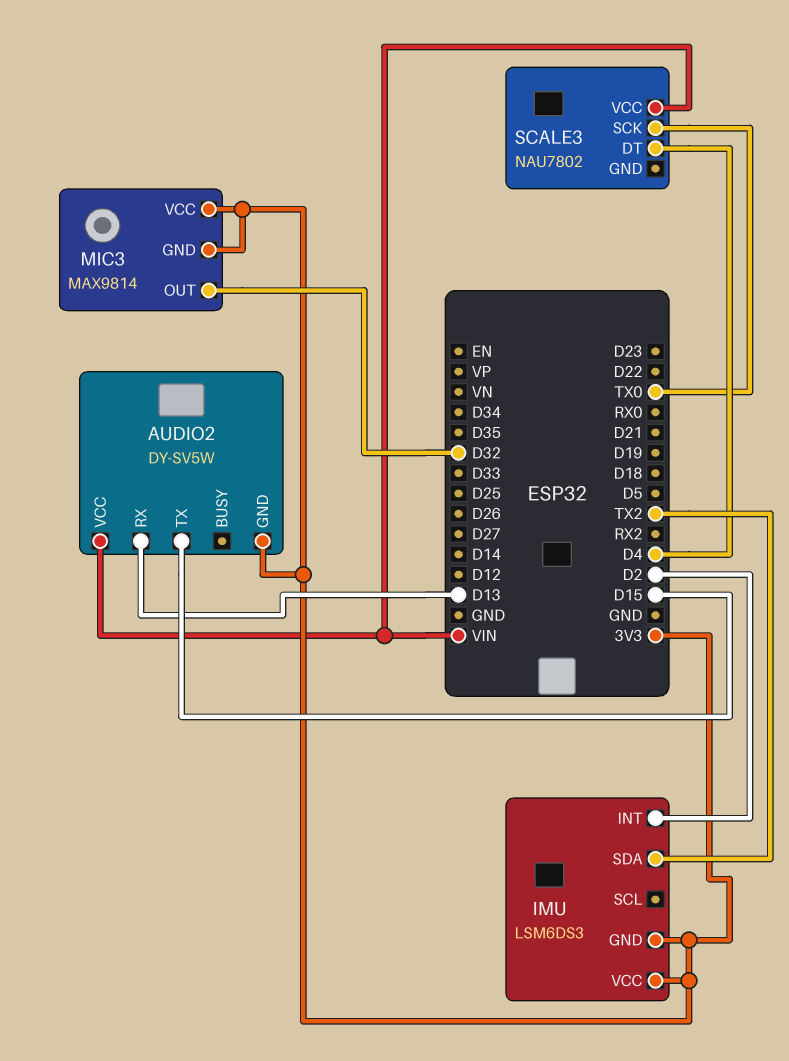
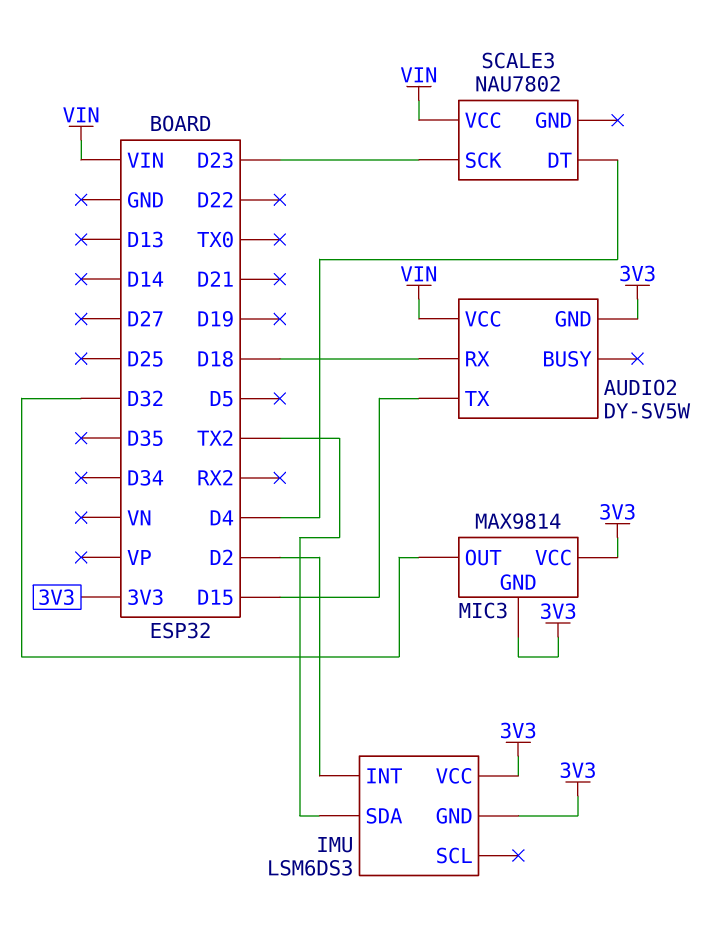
AUDIO2 pin RX: D13 -> D18
SCALE3 pin SCK: TX0 -> D23

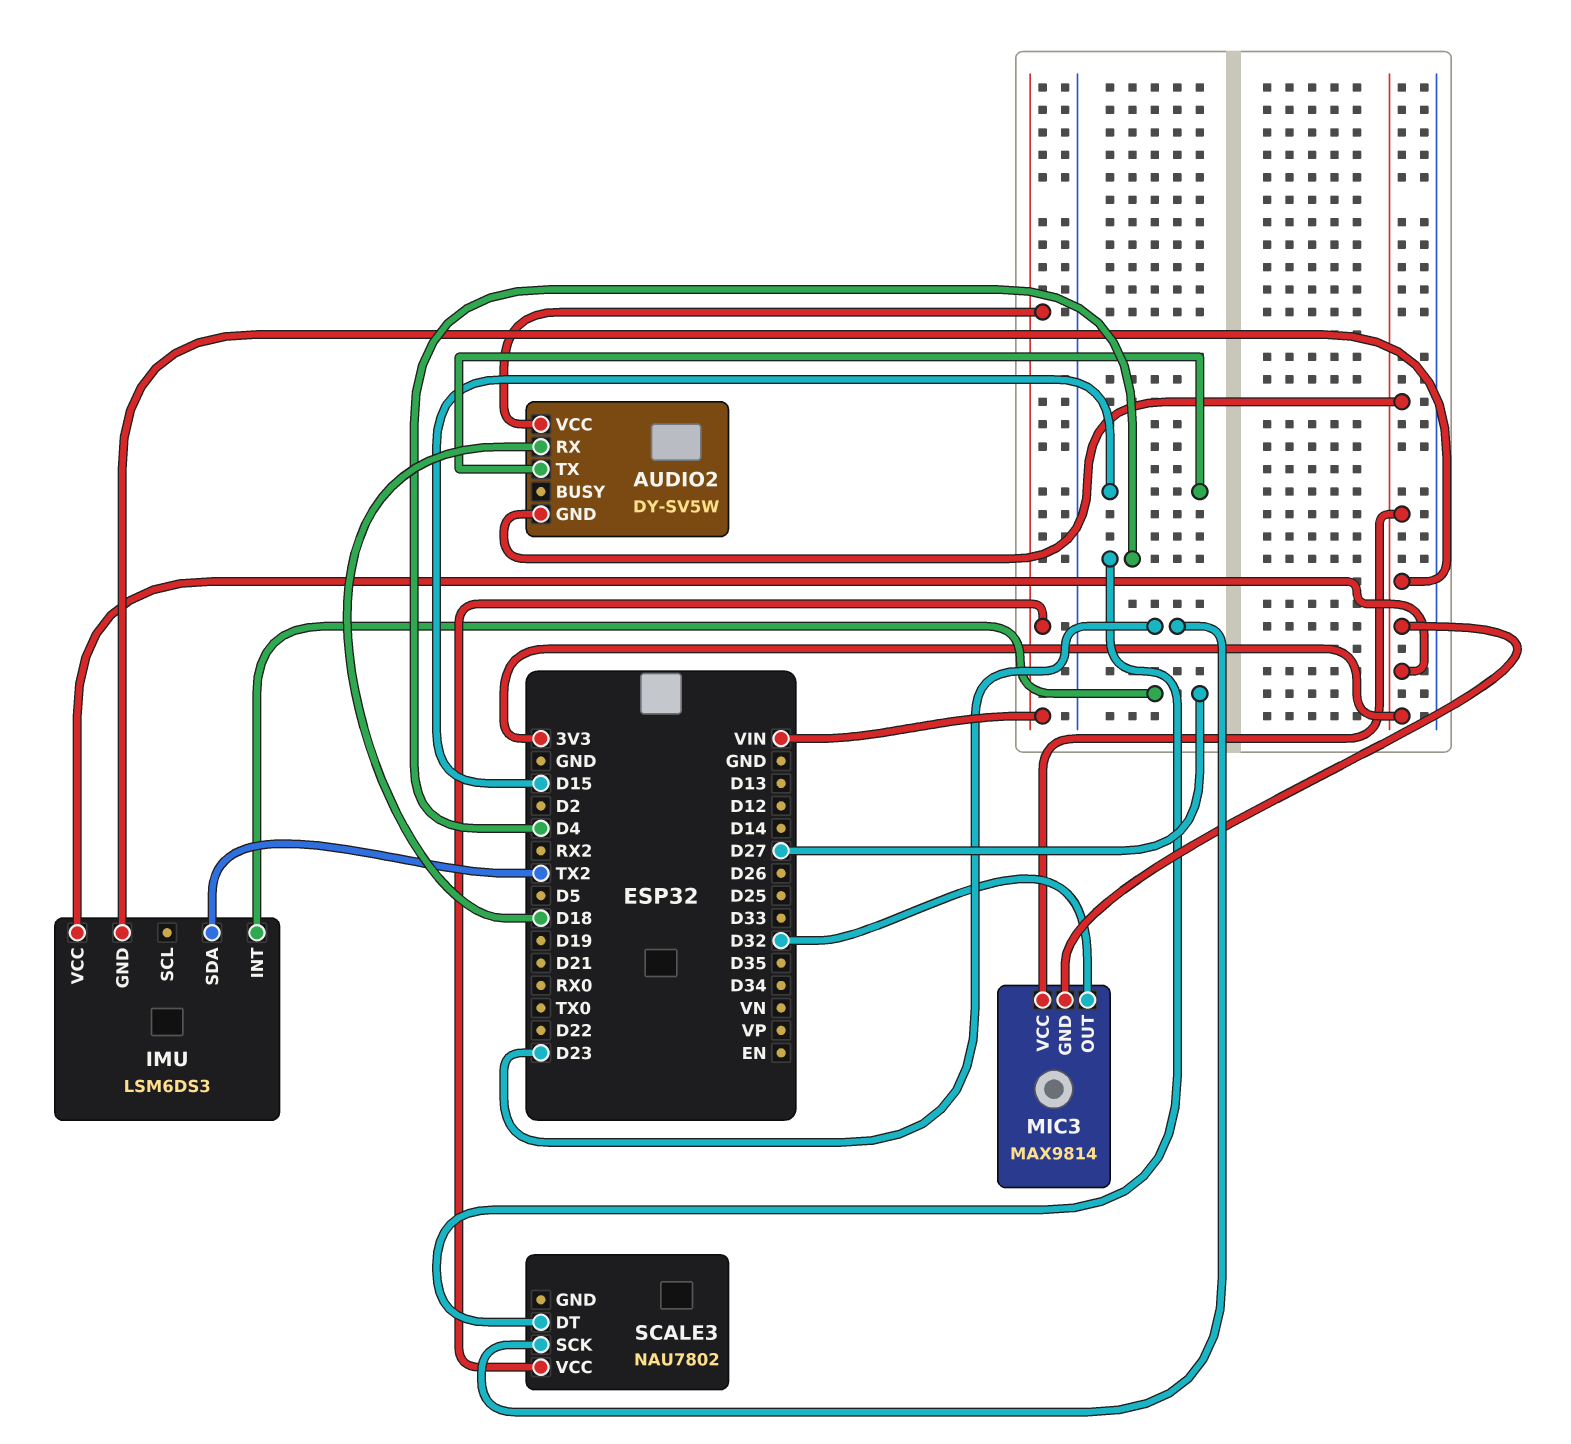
IMU pin INT: D2 -> D27

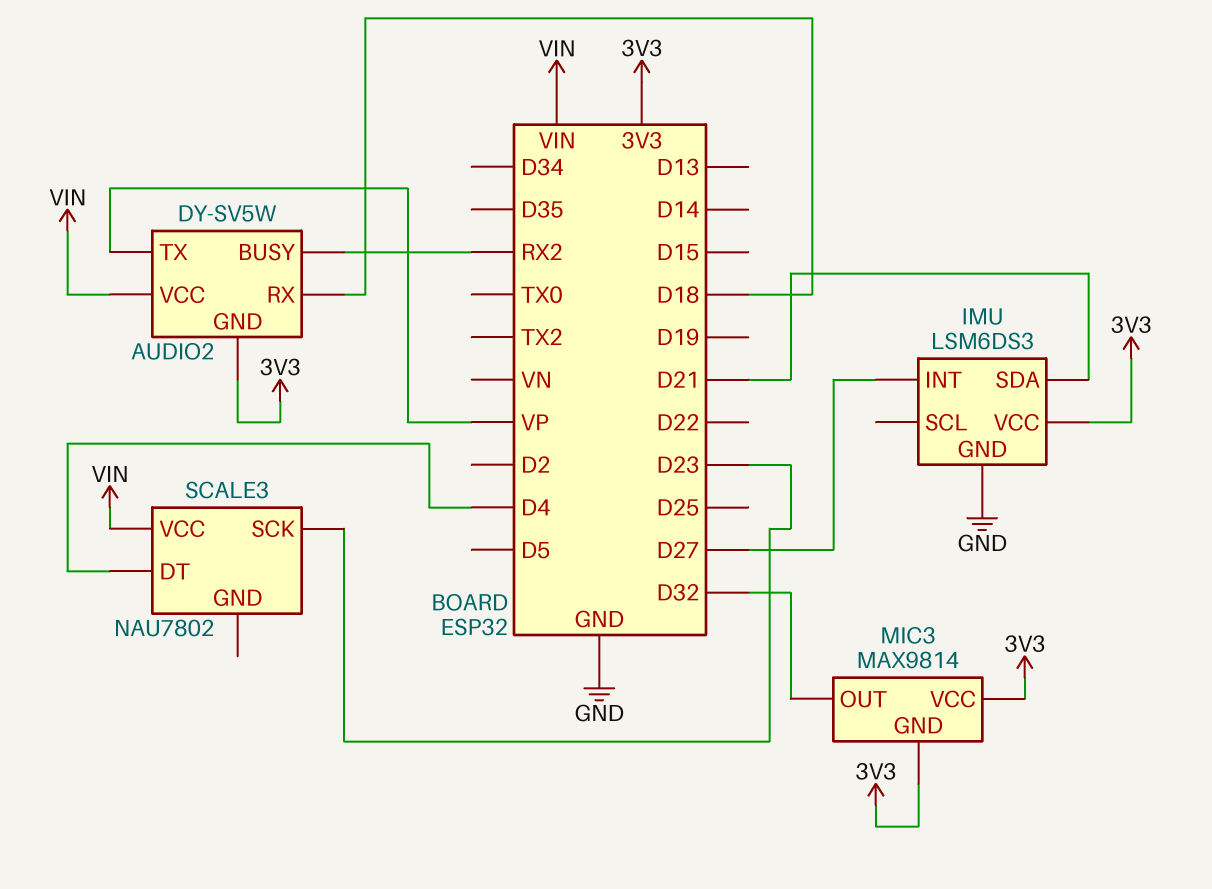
AUDIO2 pin BUSY: none -> RX2
AUDIO2 pin TX: D15 -> VP
IMU pin GND: 3V3 -> GND
IMU pin SDA: TX2 -> D21

